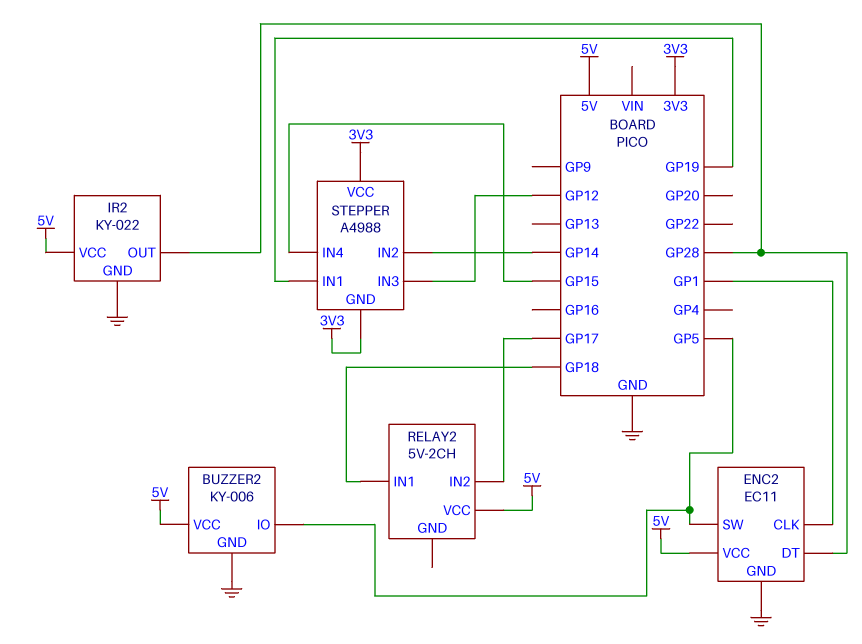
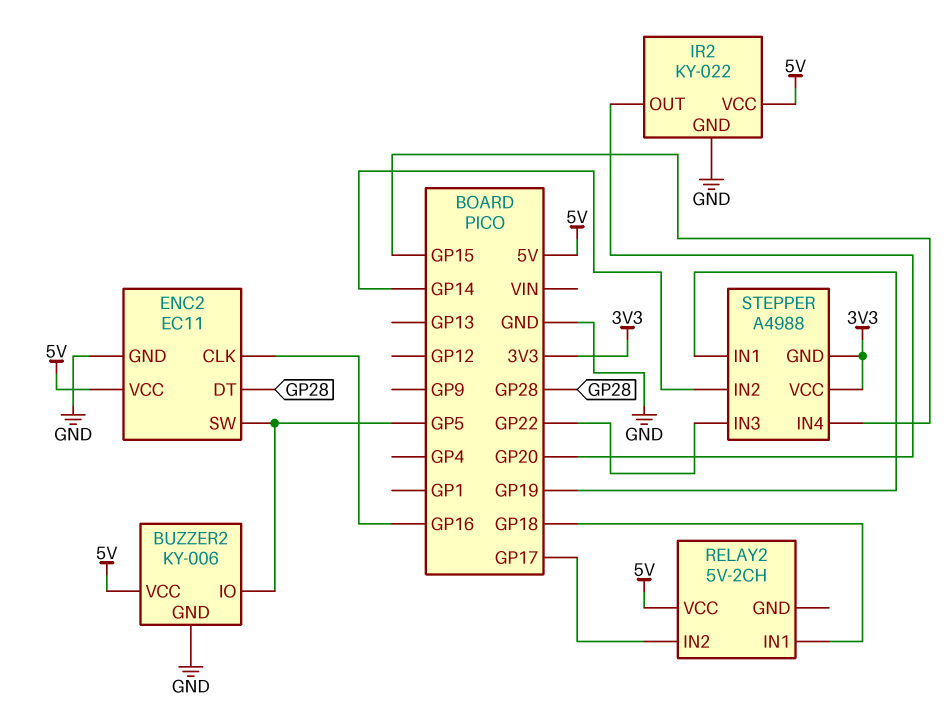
ENC2 pin CLK: GP1 -> GP16
IR2 pin OUT: GP28 -> GP20
STEPPER pin IN3: GP12 -> GP22

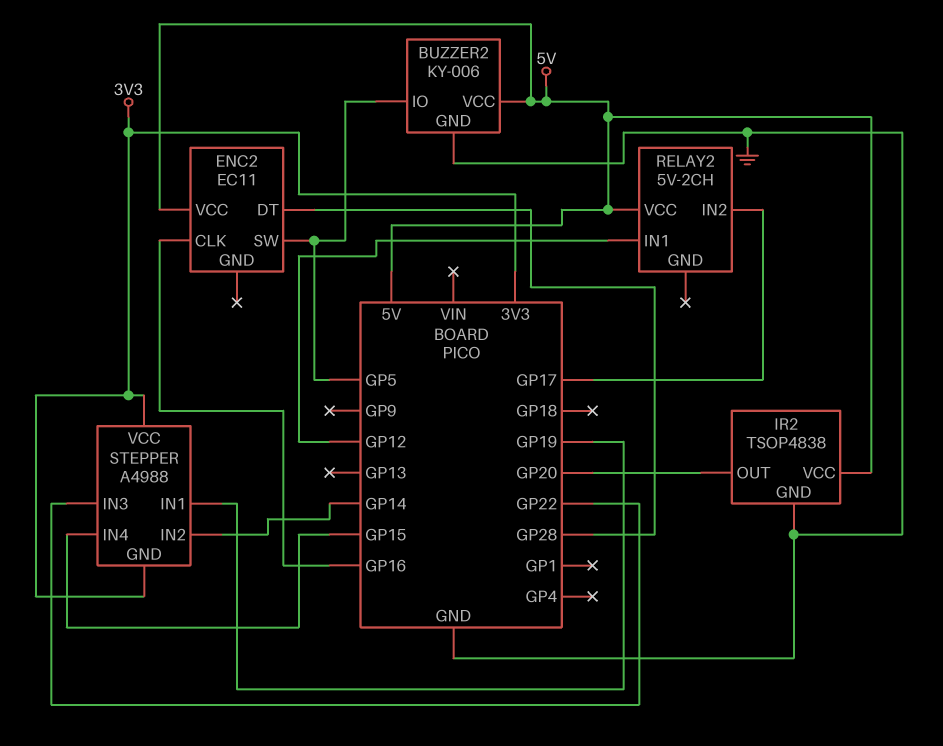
ENC2 pin GND: GND -> none
IR2: KY-022 -> TSOP4838
RELAY2 pin IN1: GP18 -> GP12

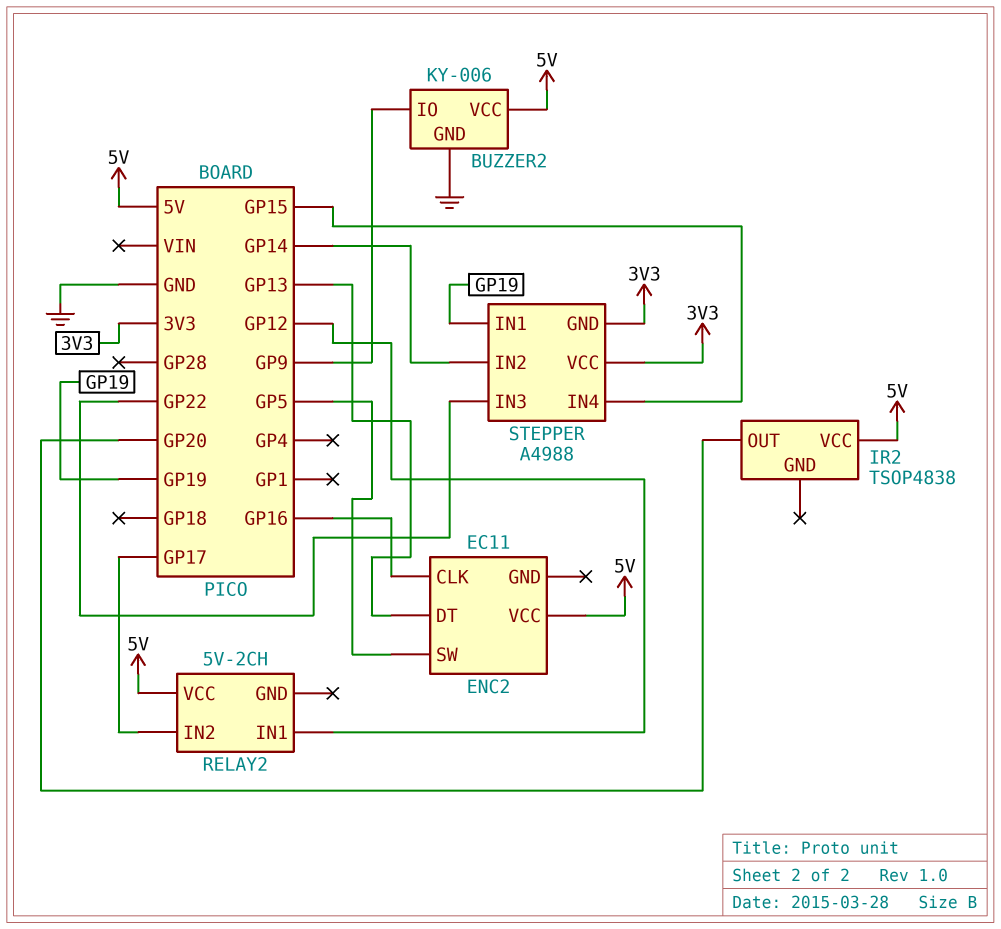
BUZZER2 pin IO: GP5 -> GP9
ENC2 pin DT: GP28 -> GP13
IR2 pin GND: GND -> none

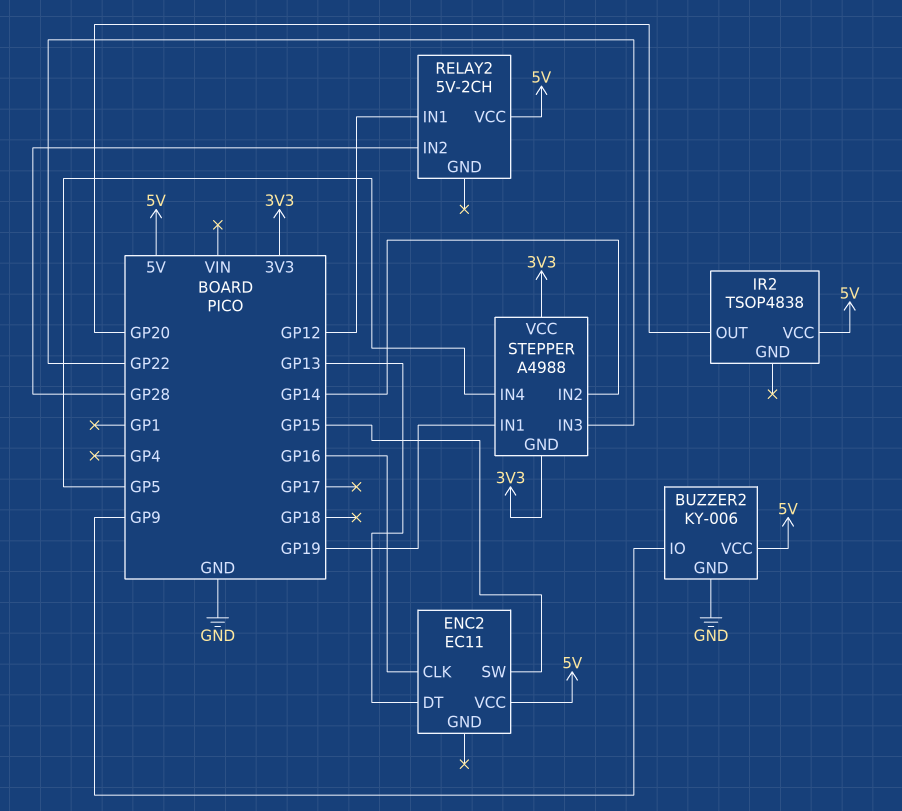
ENC2 pin SW: GP5 -> GP15
RELAY2 pin IN2: GP17 -> GP28
STEPPER pin IN4: GP15 -> GP5

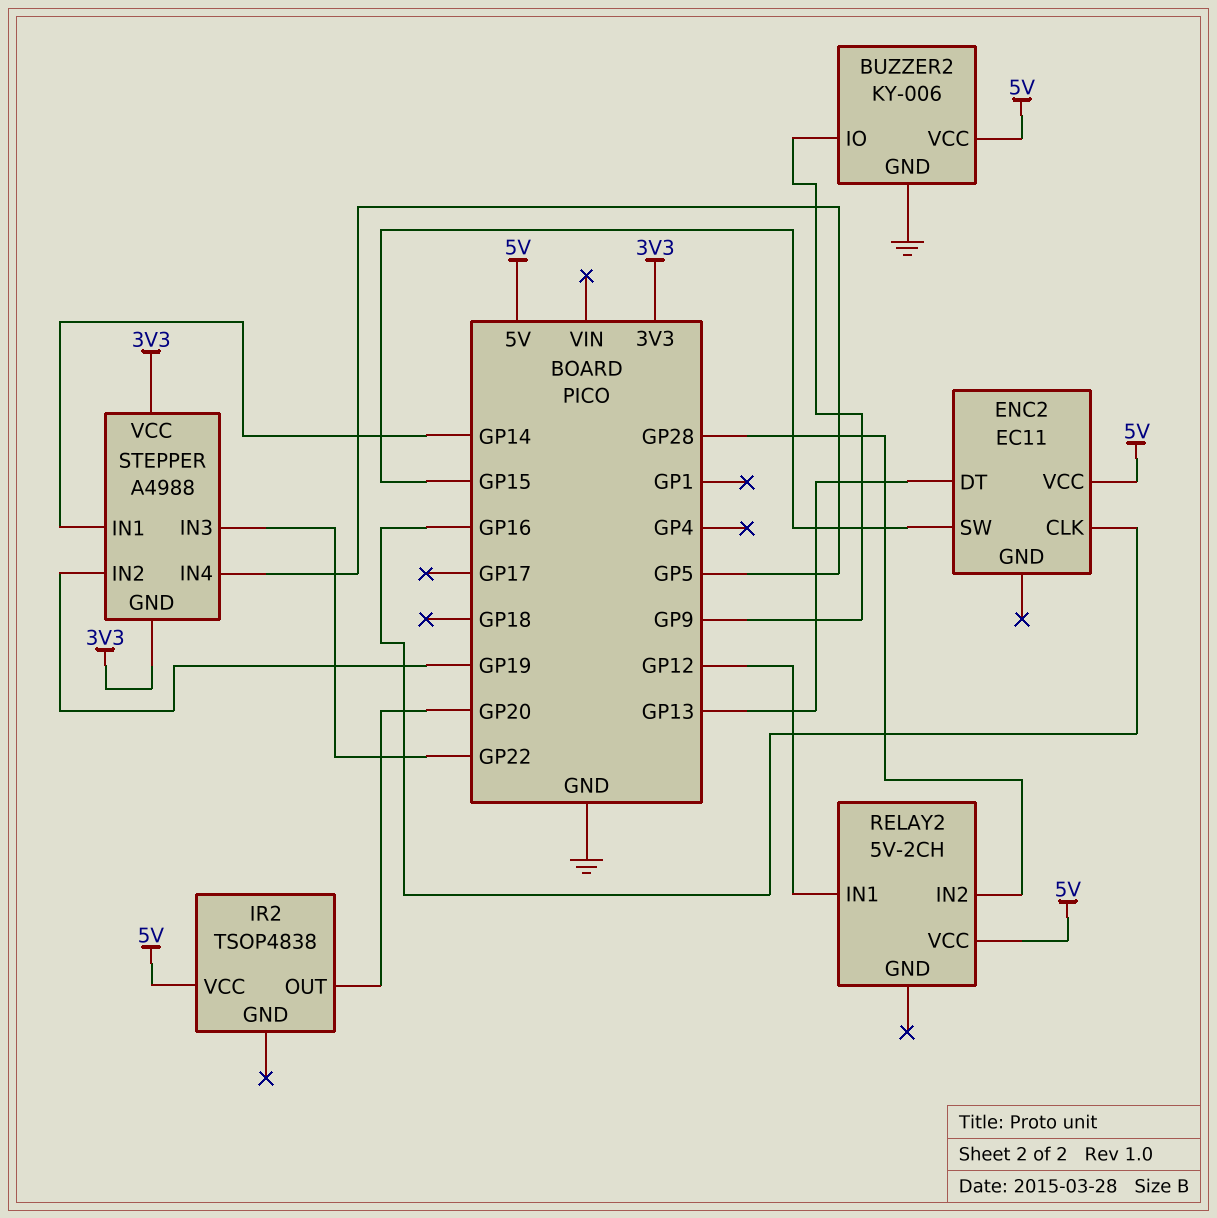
STEPPER pin IN1: GP19 -> GP14
STEPPER pin IN2: GP14 -> GP19

